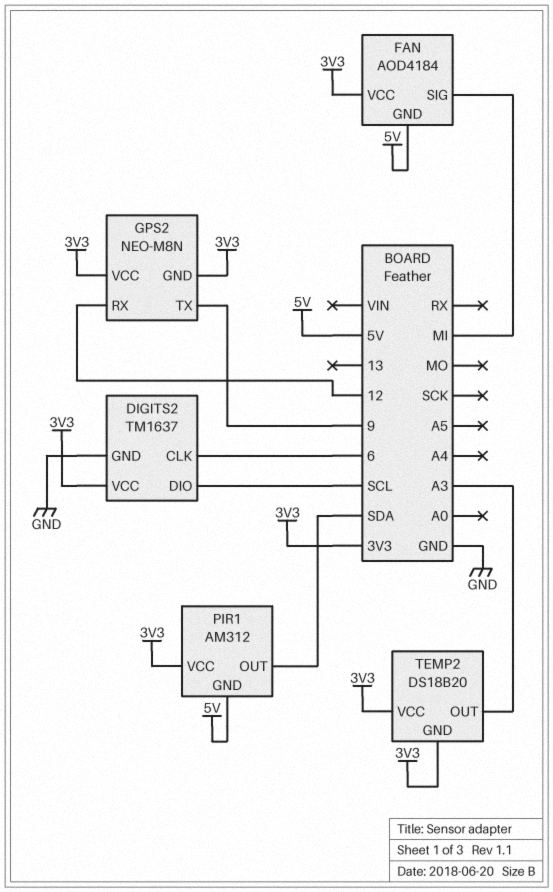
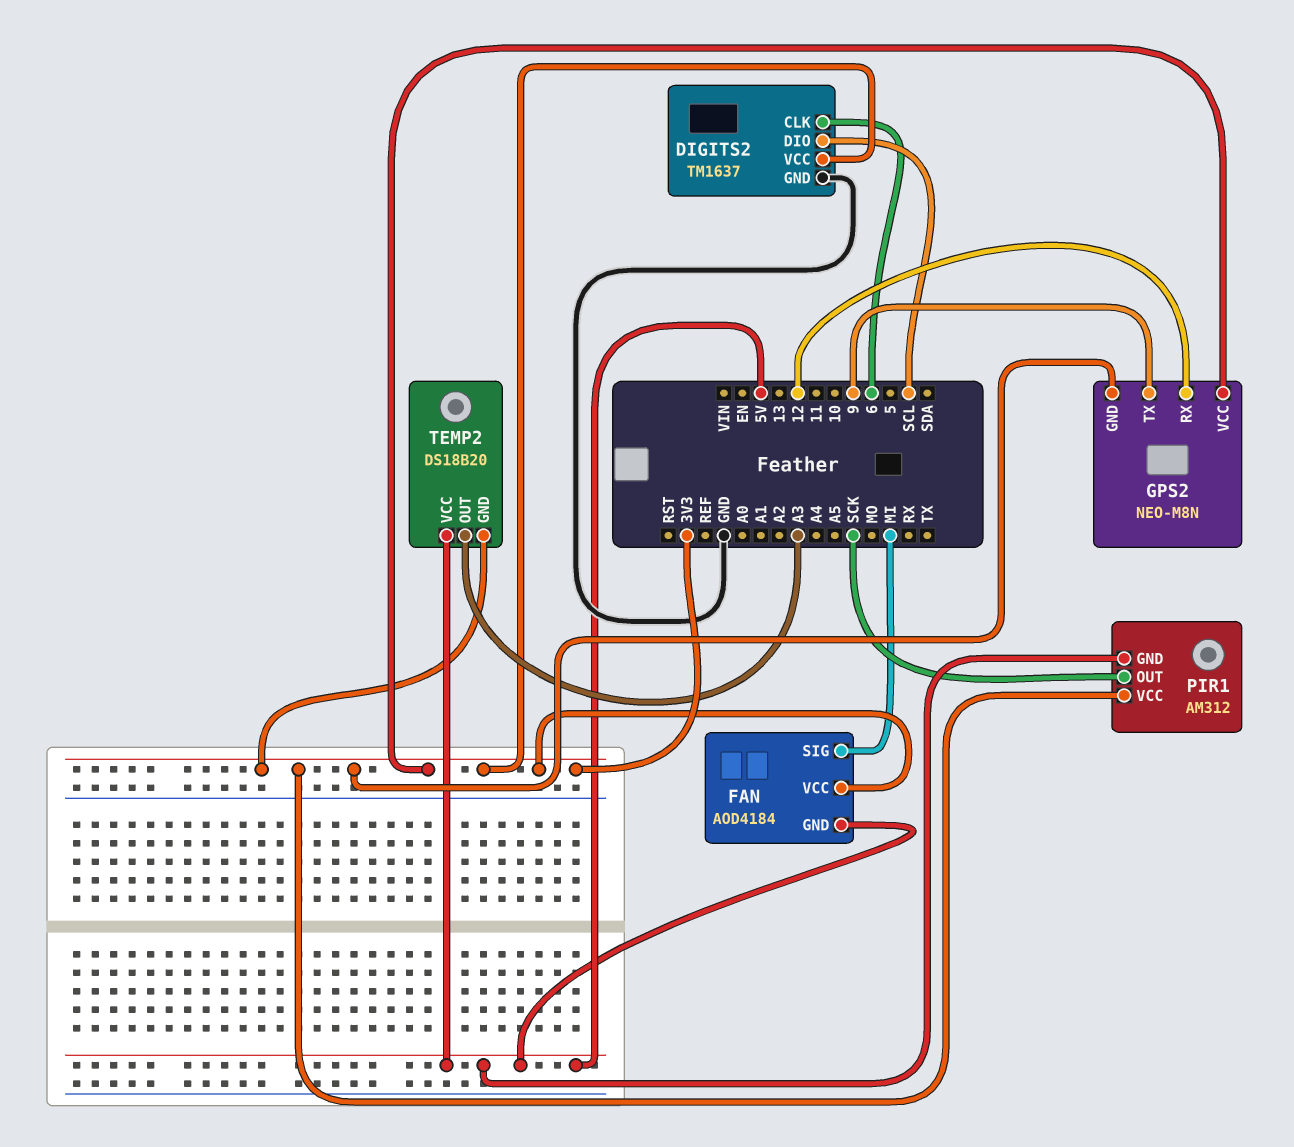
PIR1 pin OUT: SDA -> SCK
TEMP2 pin VCC: 3V3 -> 5V

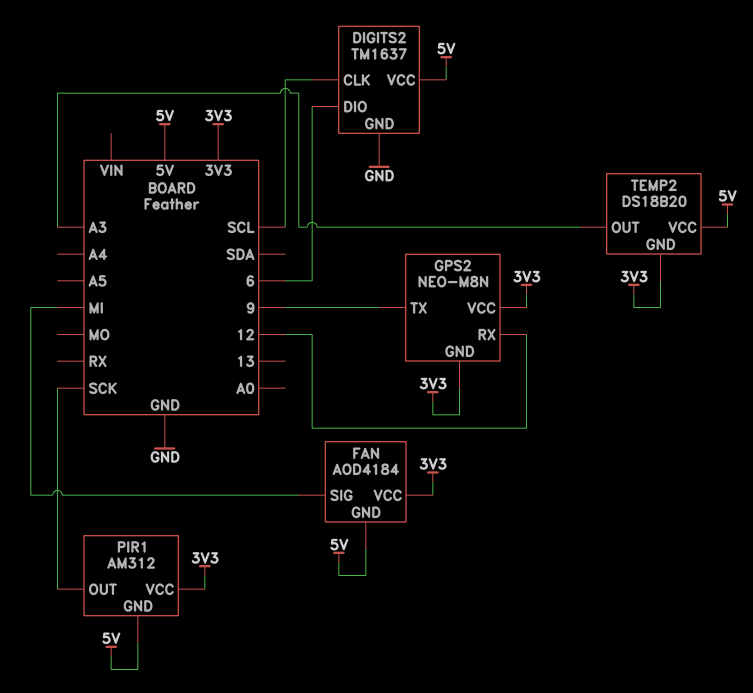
DIGITS2 pin CLK: 6 -> SCL
DIGITS2 pin DIO: SCL -> 6
DIGITS2 pin VCC: 3V3 -> 5V

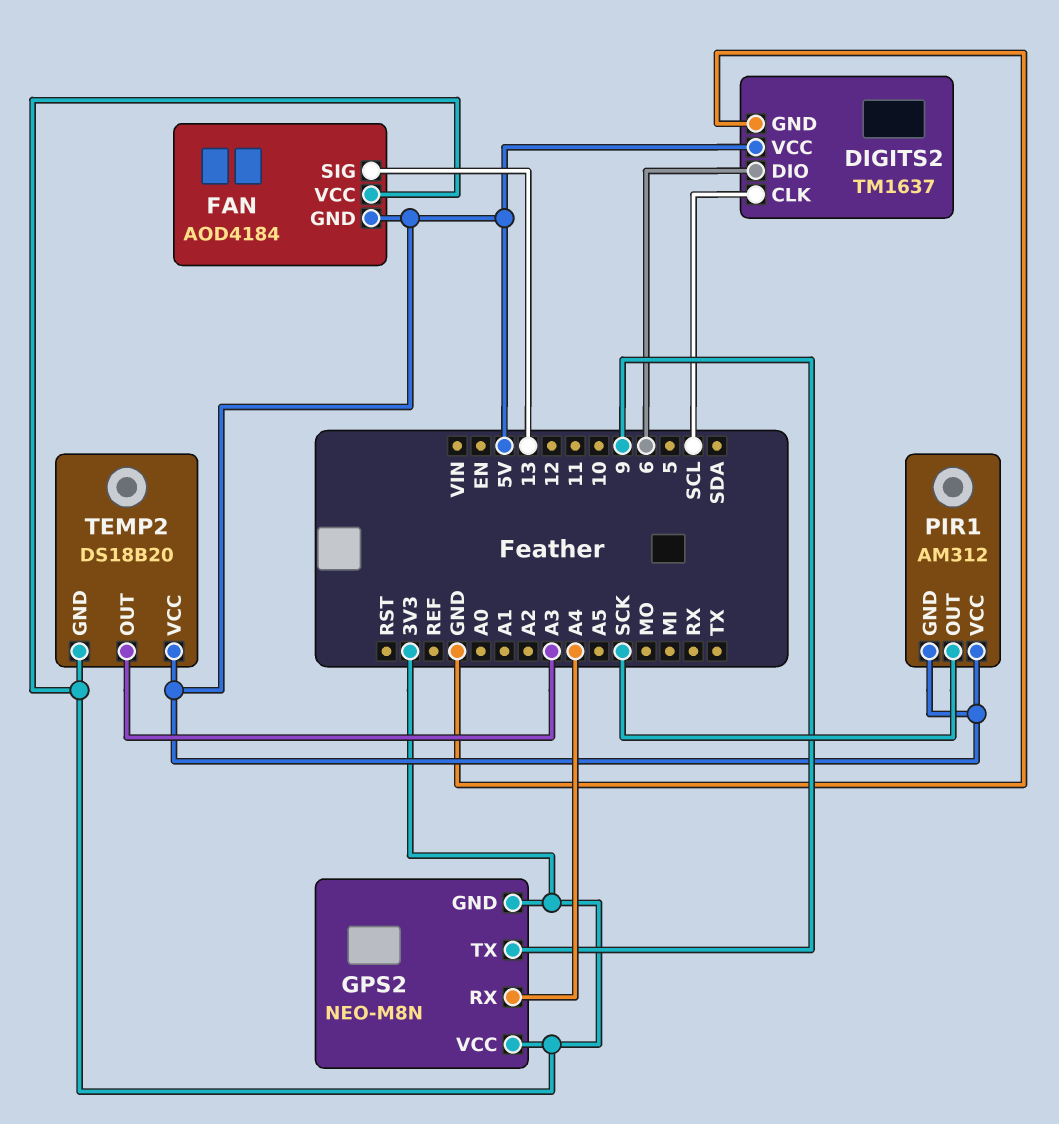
FAN pin SIG: MI -> 13
GPS2 pin RX: 12 -> A4
PIR1 pin VCC: 3V3 -> 5V

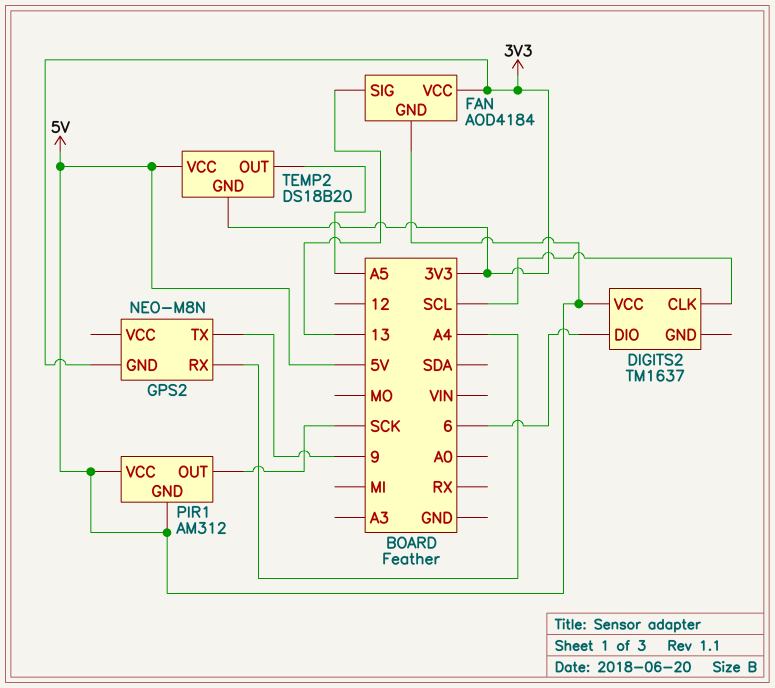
DIGITS2 pin GND: GND -> none
GPS2 pin VCC: 3V3 -> none
TEMP2 pin OUT: A3 -> A5

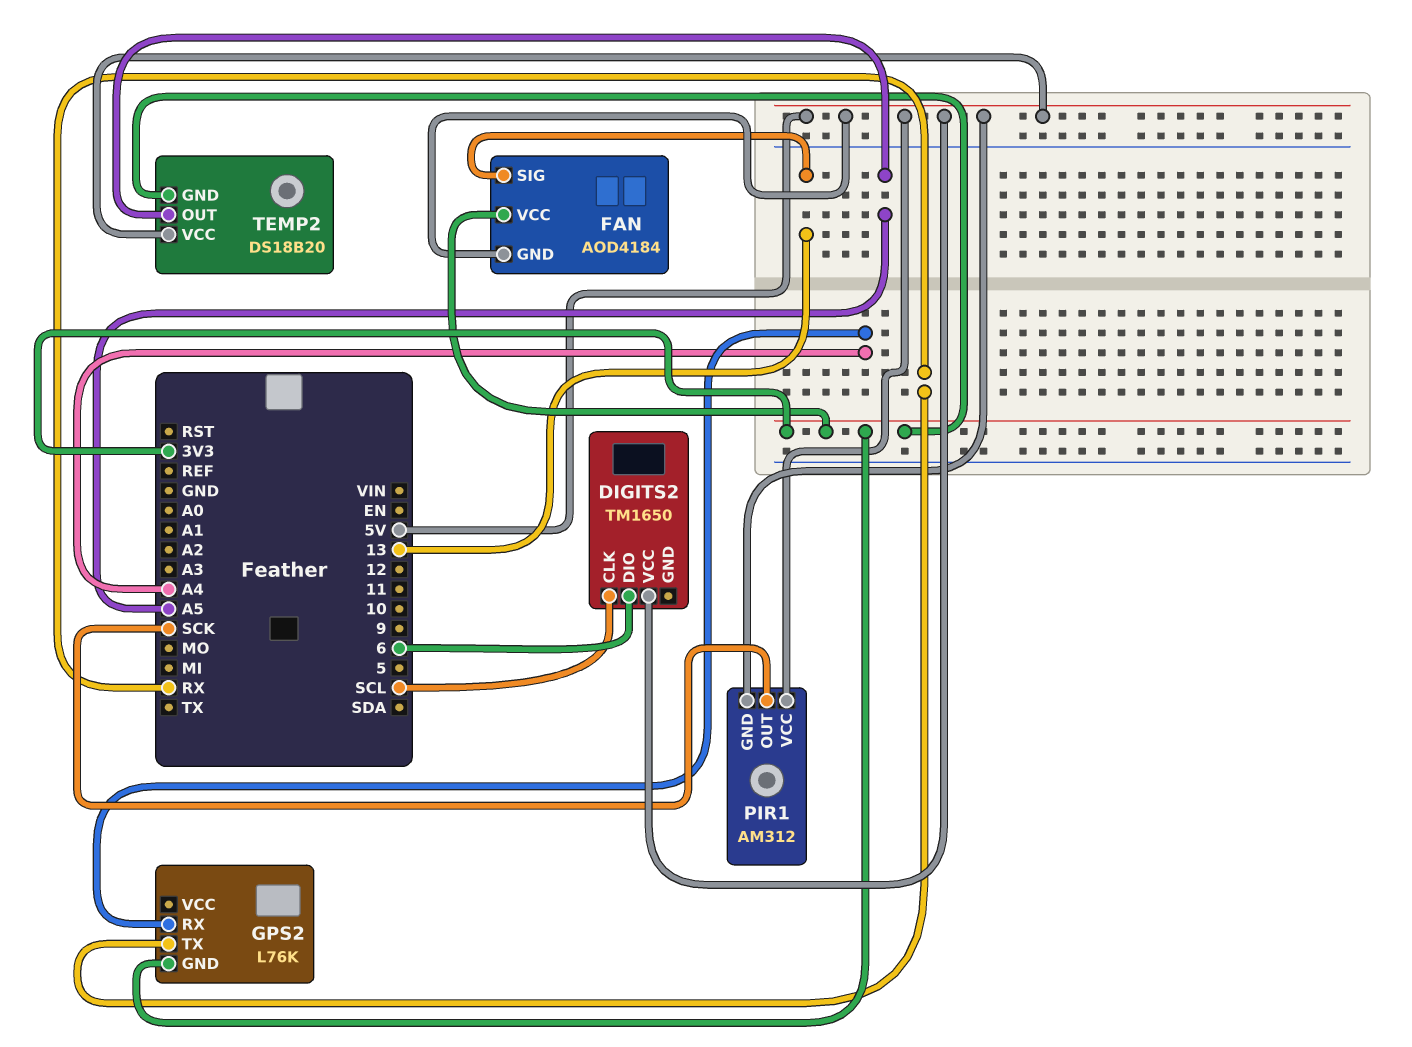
DIGITS2: TM1637 -> TM1650
GPS2: NEO-M8N -> L76K
GPS2 pin TX: 9 -> RX

